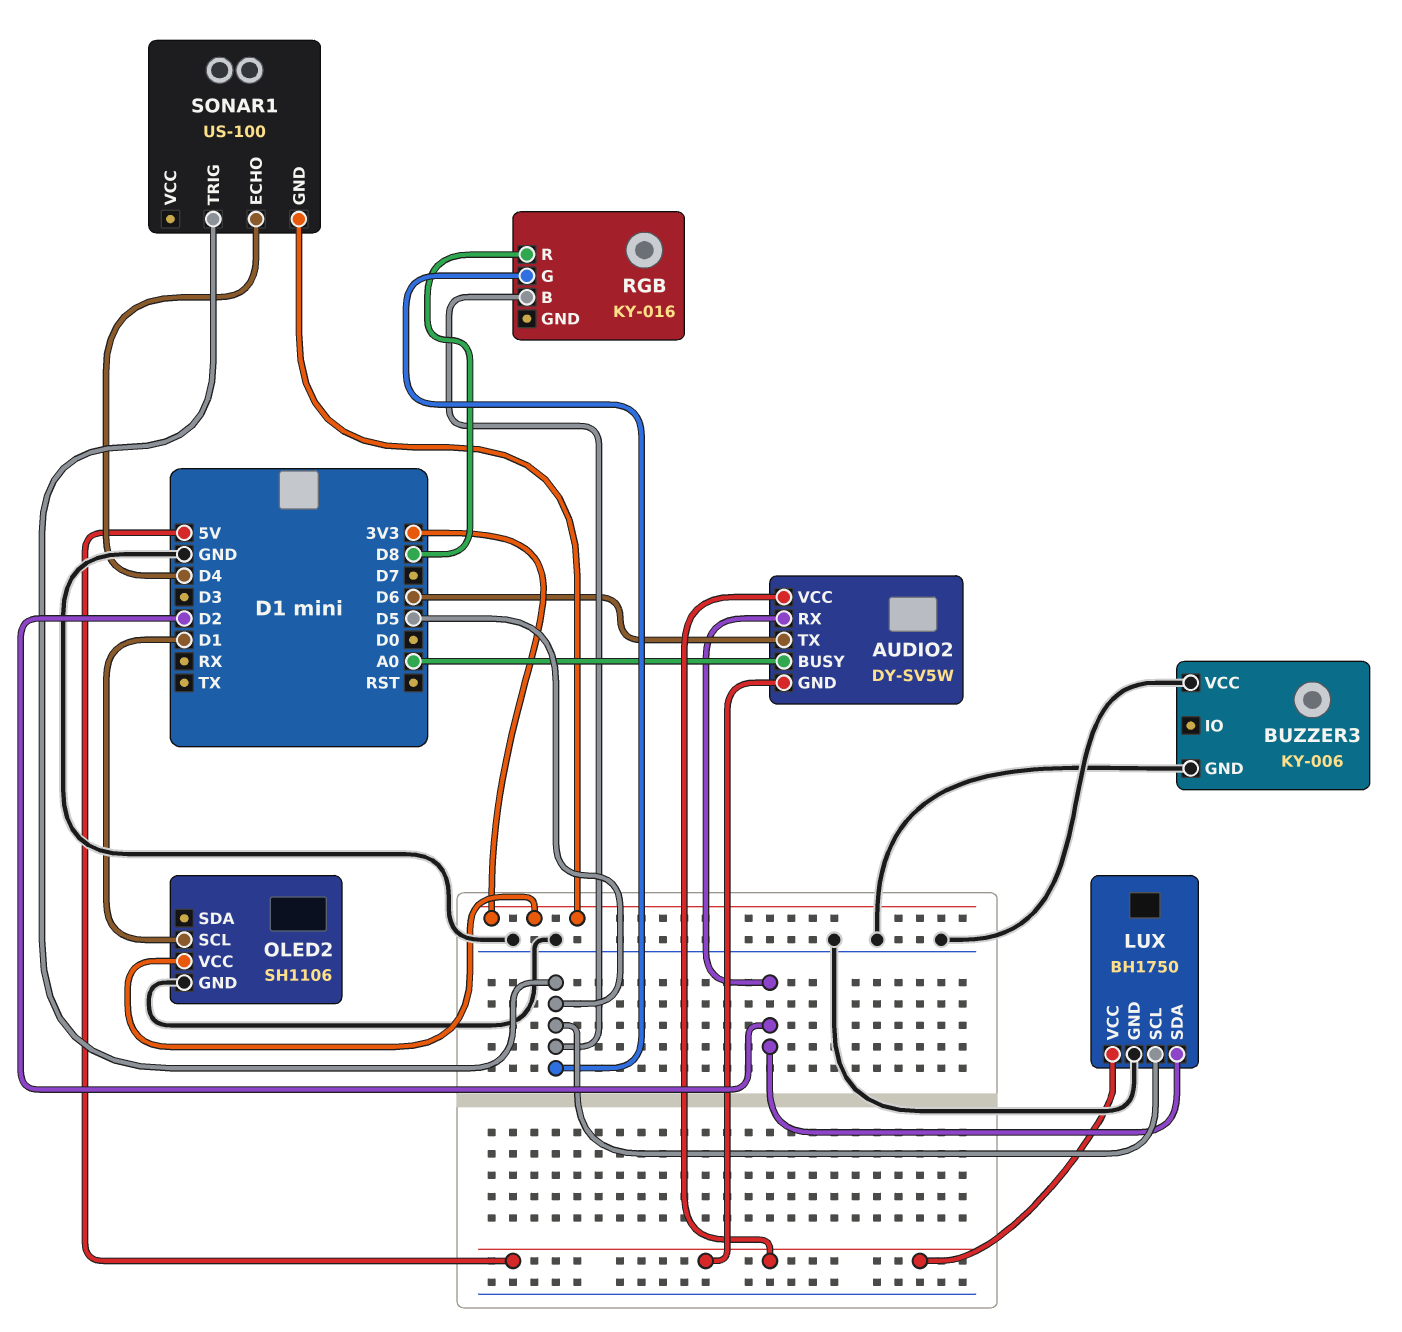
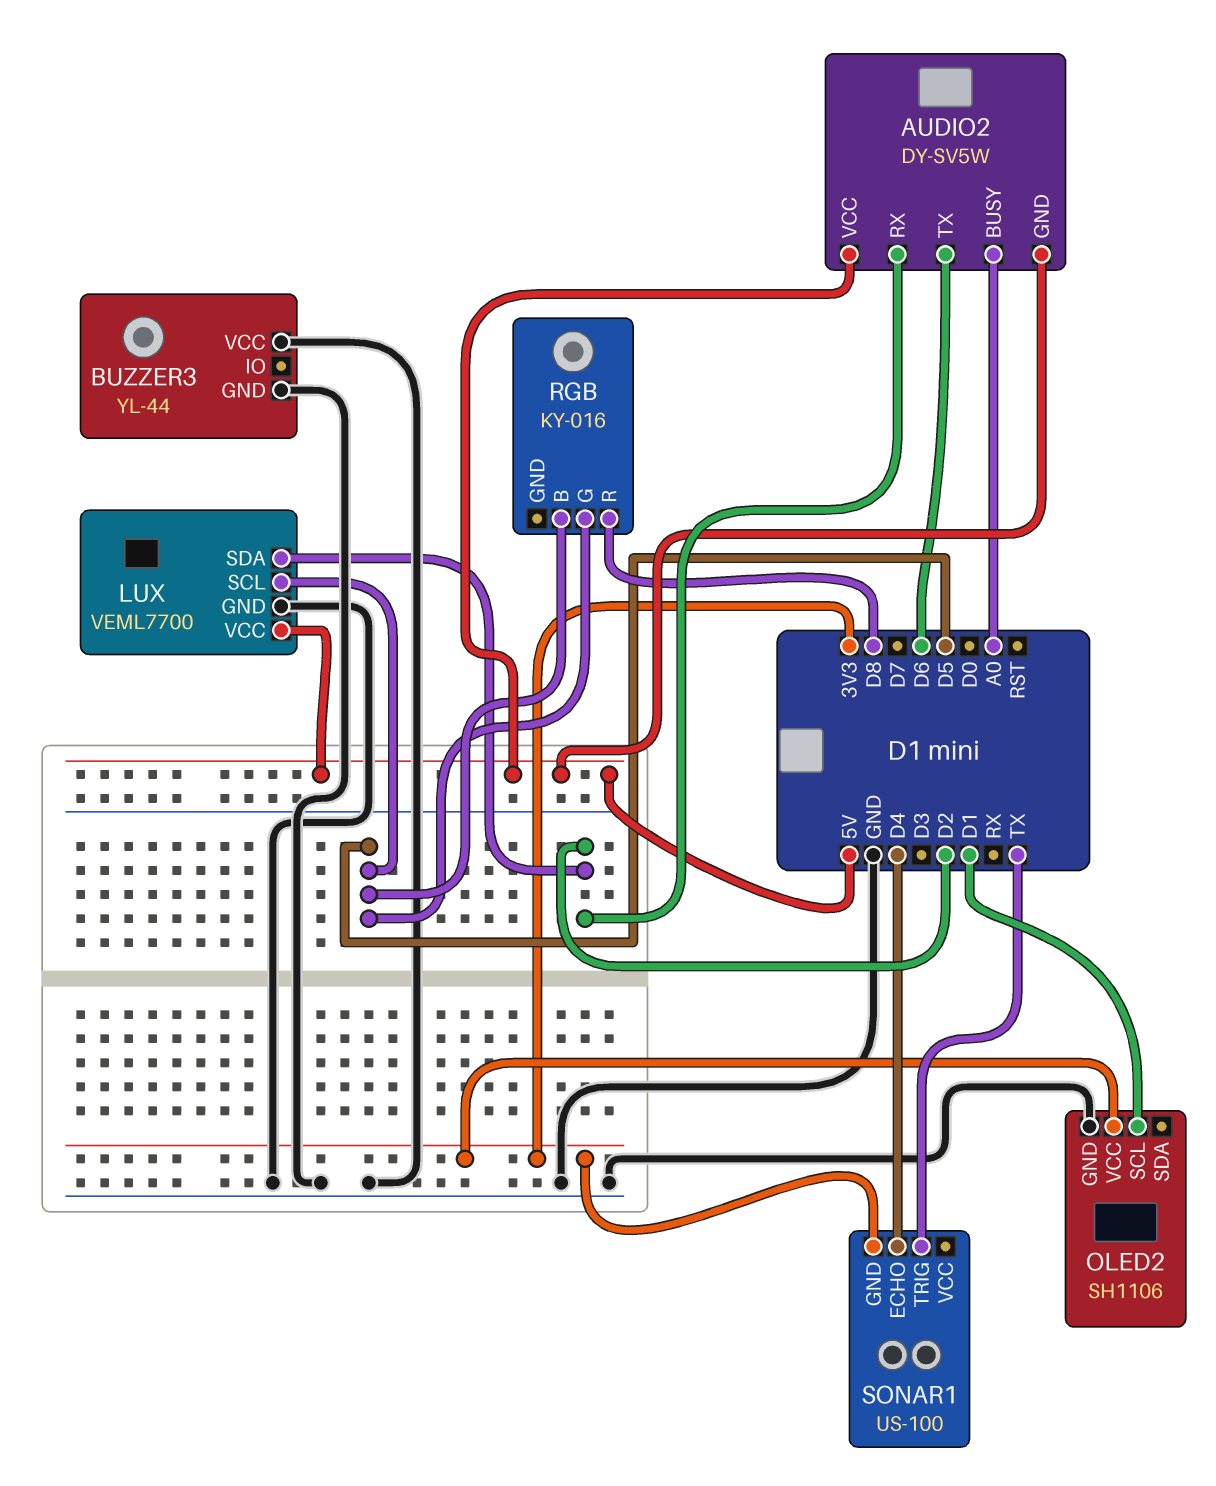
BUZZER3: KY-006 -> YL-44
LUX: BH1750 -> VEML7700
SONAR1 pin TRIG: D5 -> TX

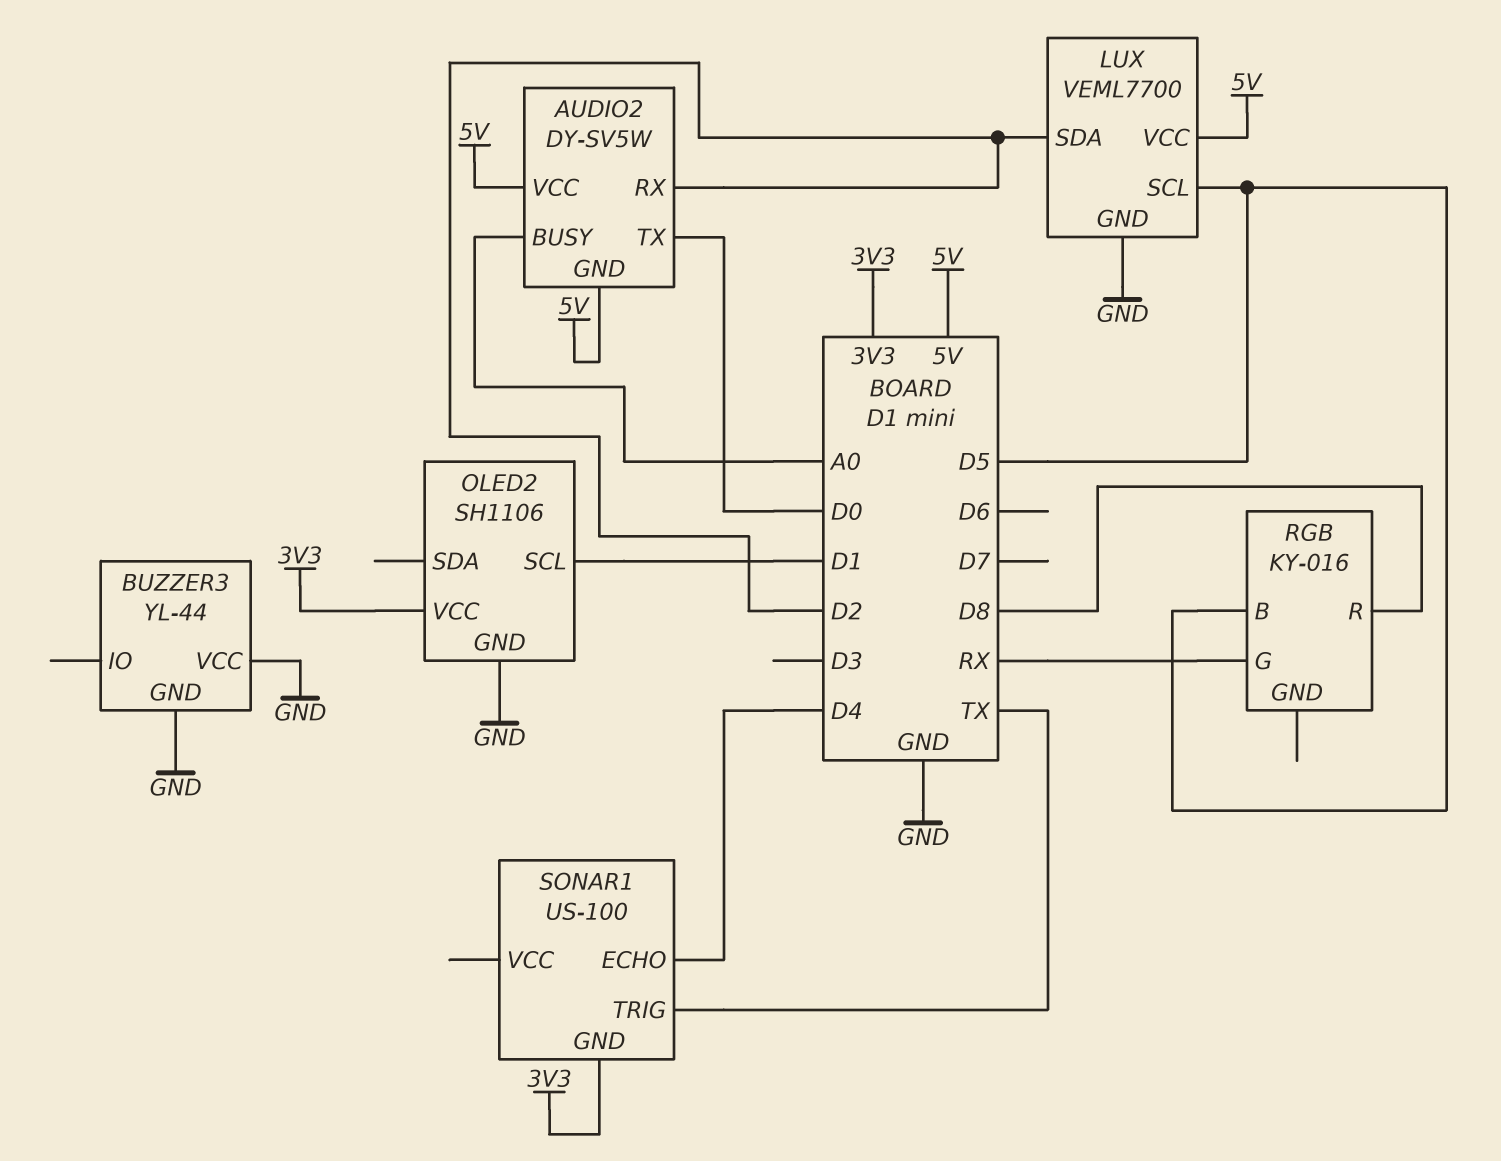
AUDIO2 pin TX: D6 -> D0
RGB pin G: D5 -> RX

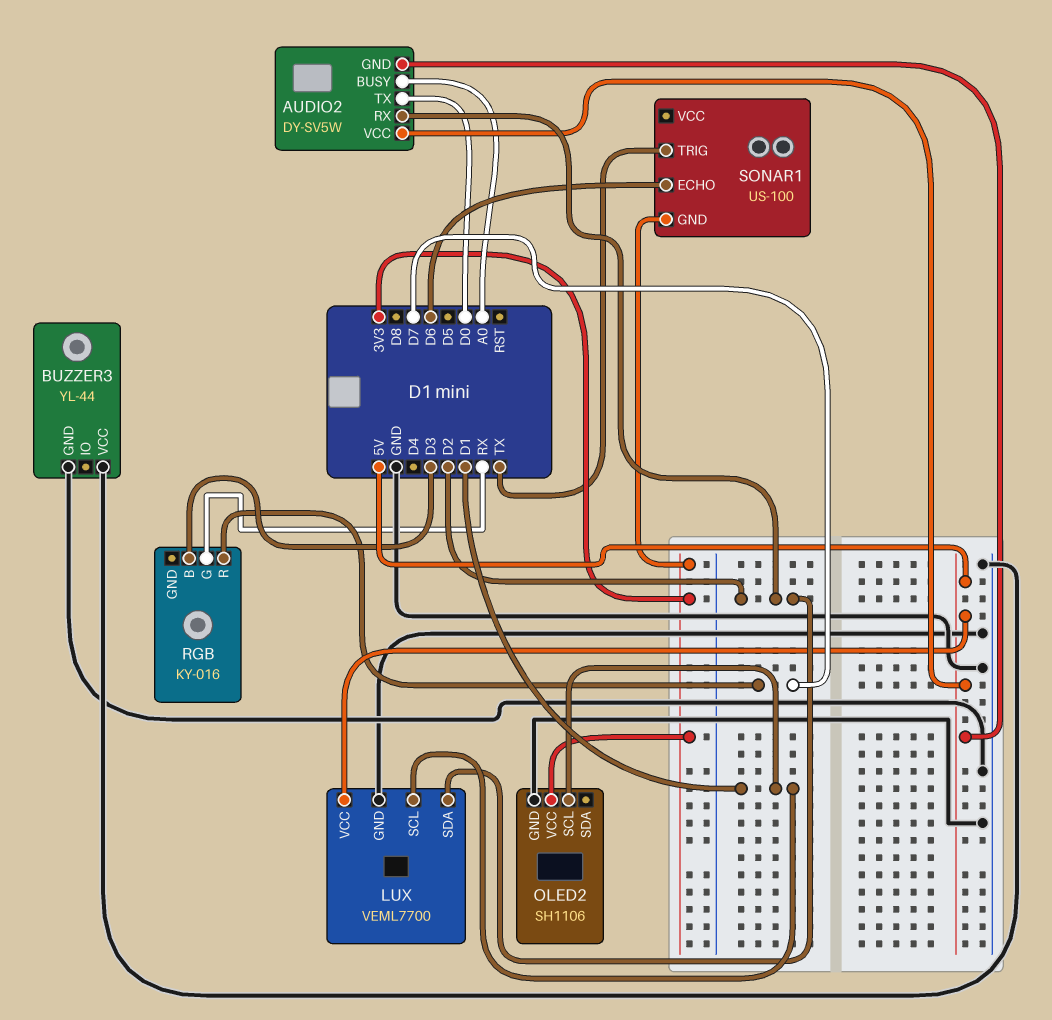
LUX pin SCL: D5 -> D1
RGB pin B: D5 -> D3
RGB pin R: D8 -> D7
SONAR1 pin ECHO: D4 -> D6

